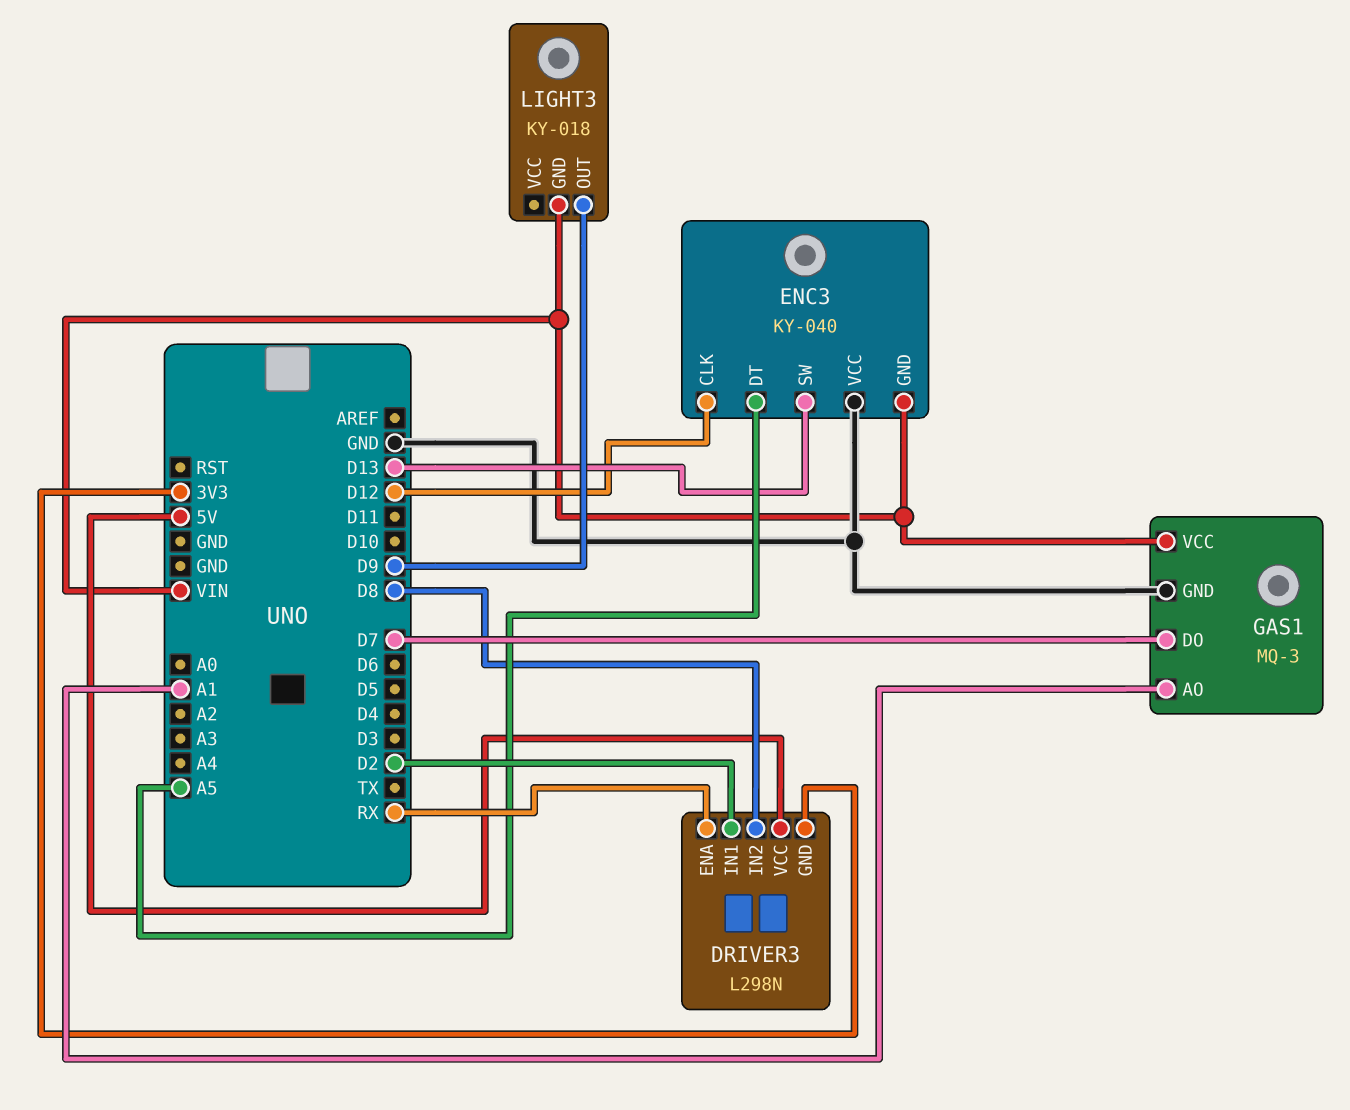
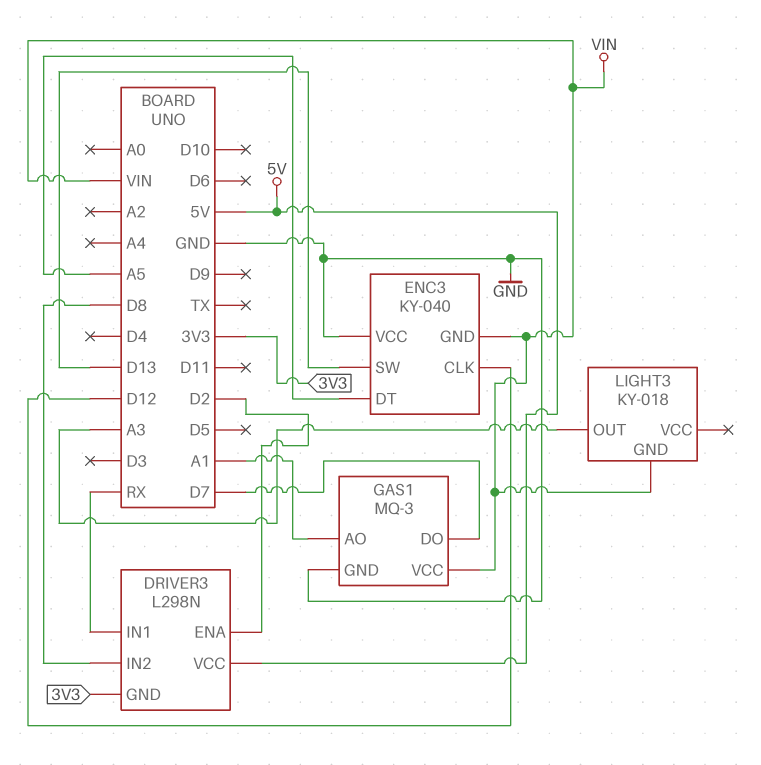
DRIVER3 pin ENA: RX -> D2
DRIVER3 pin IN1: D2 -> RX
LIGHT3 pin OUT: D9 -> A3

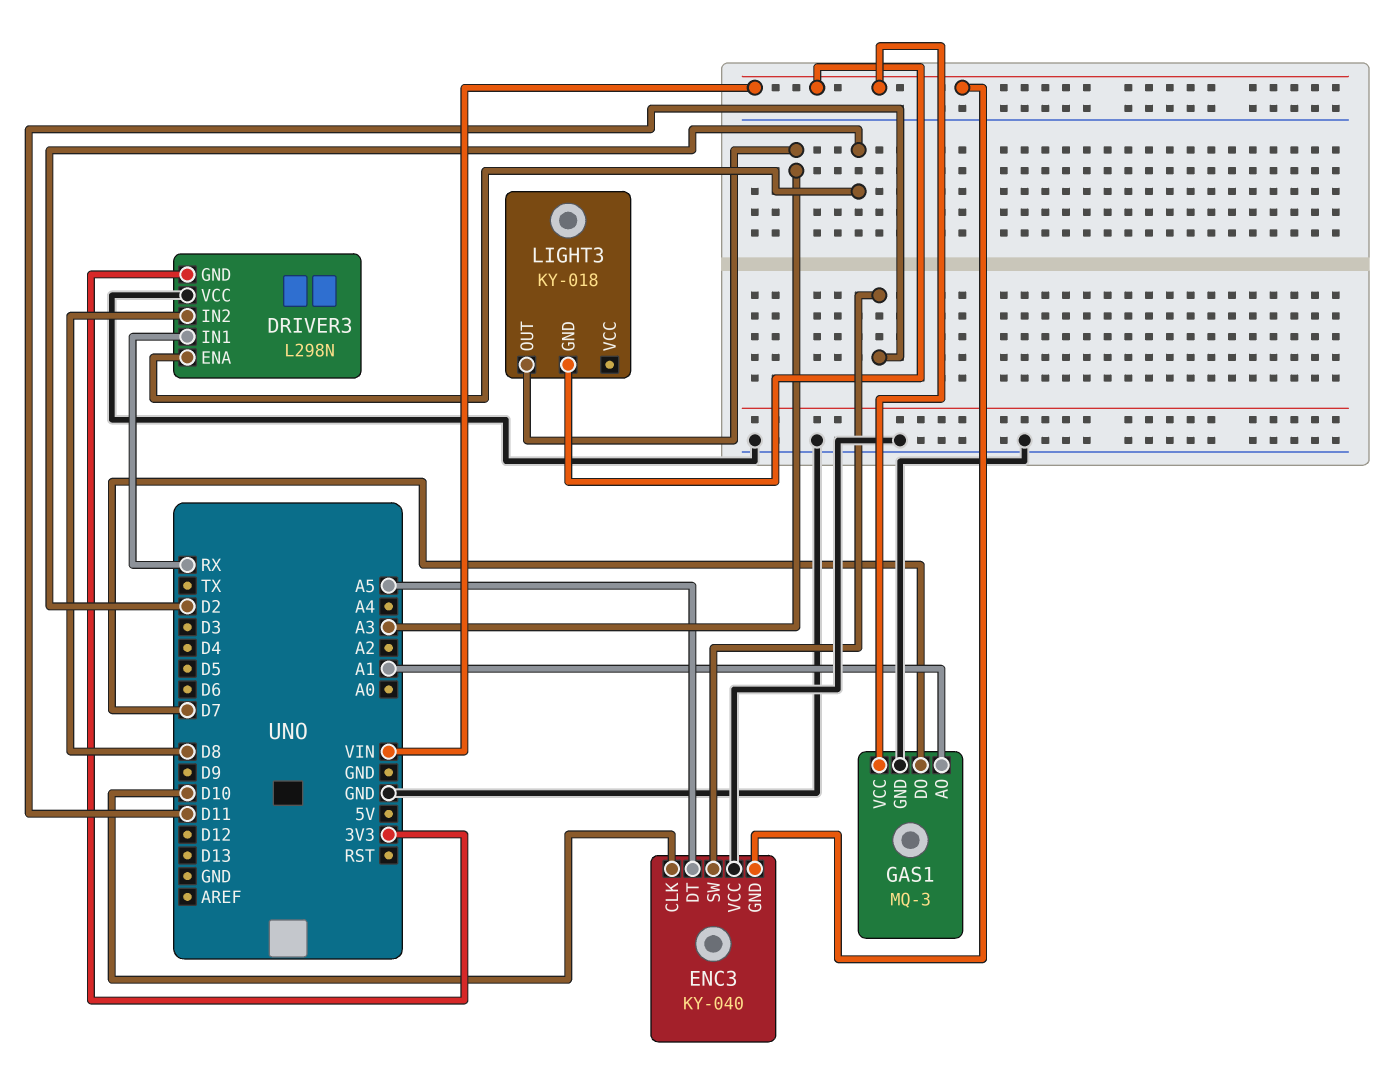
DRIVER3 pin VCC: 5V -> GND
ENC3 pin CLK: D12 -> D10
ENC3 pin SW: D13 -> D11

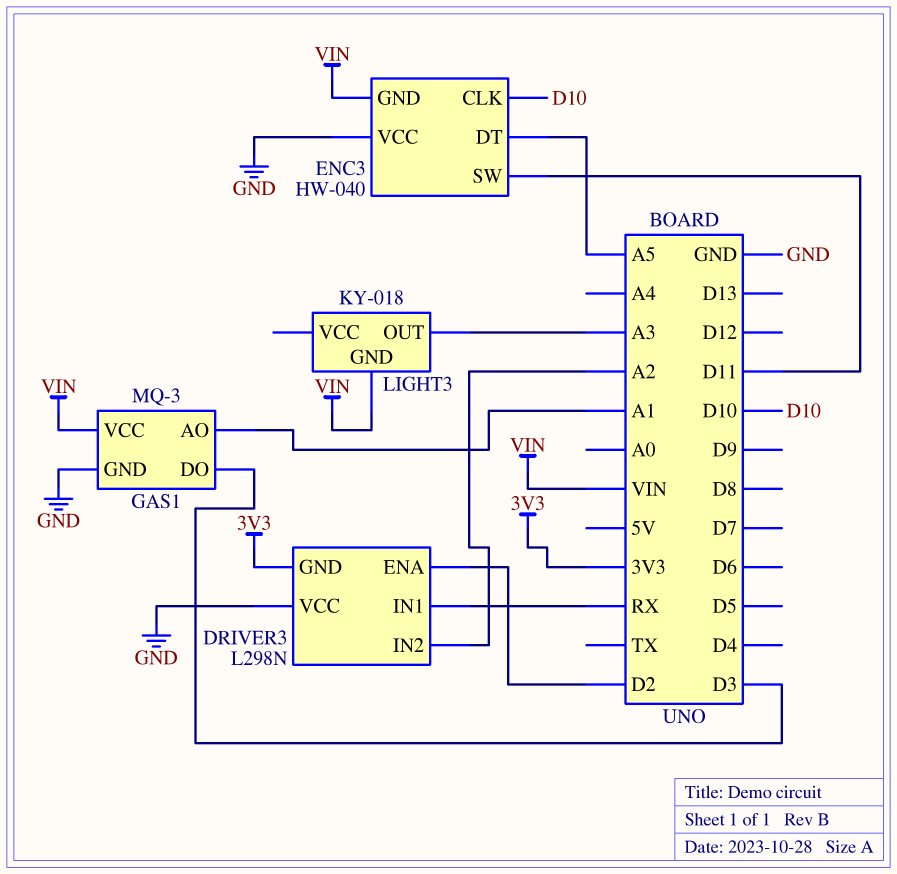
DRIVER3 pin IN2: D8 -> A2
ENC3: KY-040 -> HW-040
GAS1 pin DO: D7 -> D3

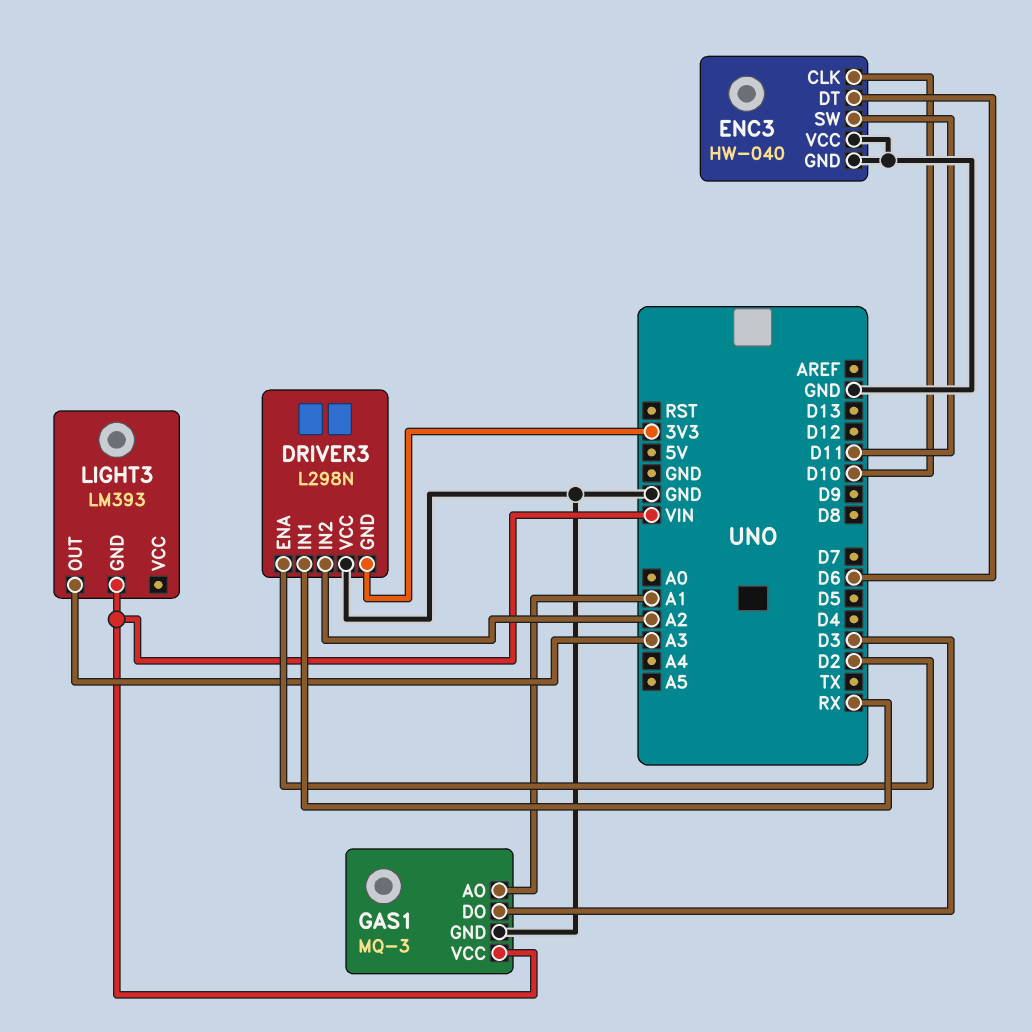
ENC3 pin DT: A5 -> D6
ENC3 pin GND: VIN -> GND
LIGHT3: KY-018 -> LM393

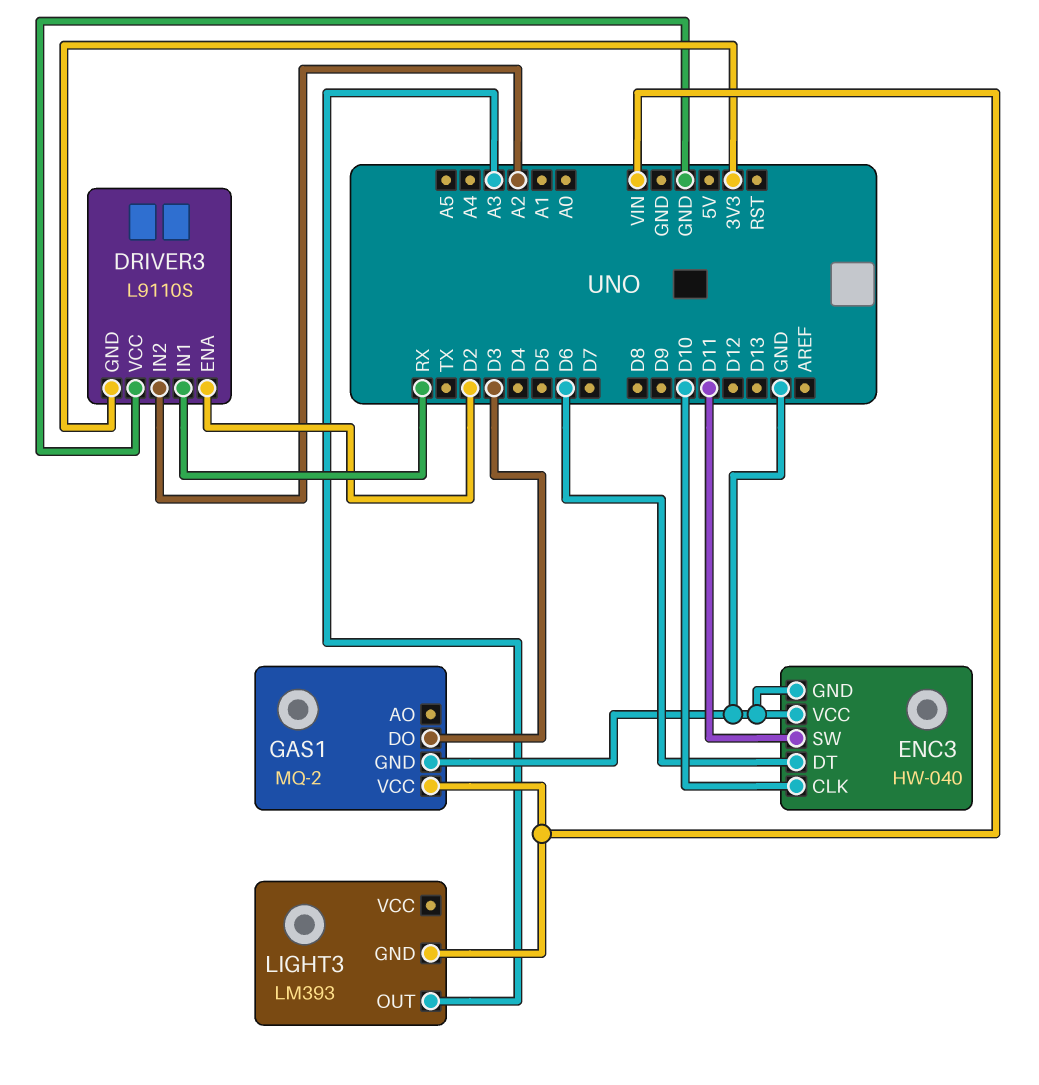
DRIVER3: L298N -> L9110S
GAS1: MQ-3 -> MQ-2
GAS1 pin AO: A1 -> none

